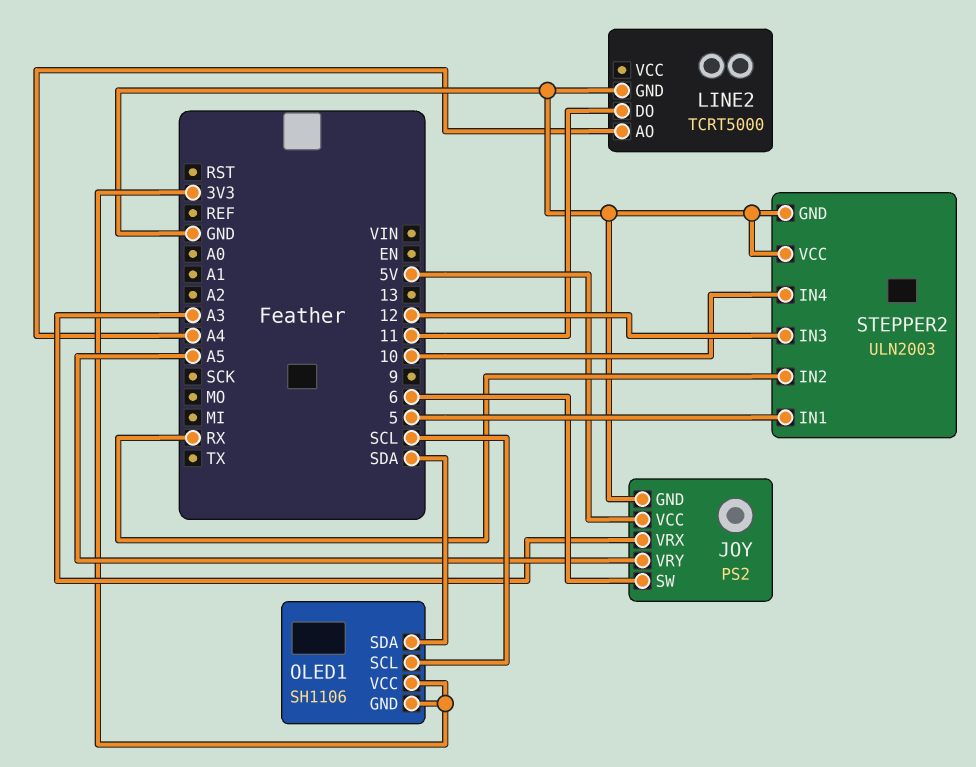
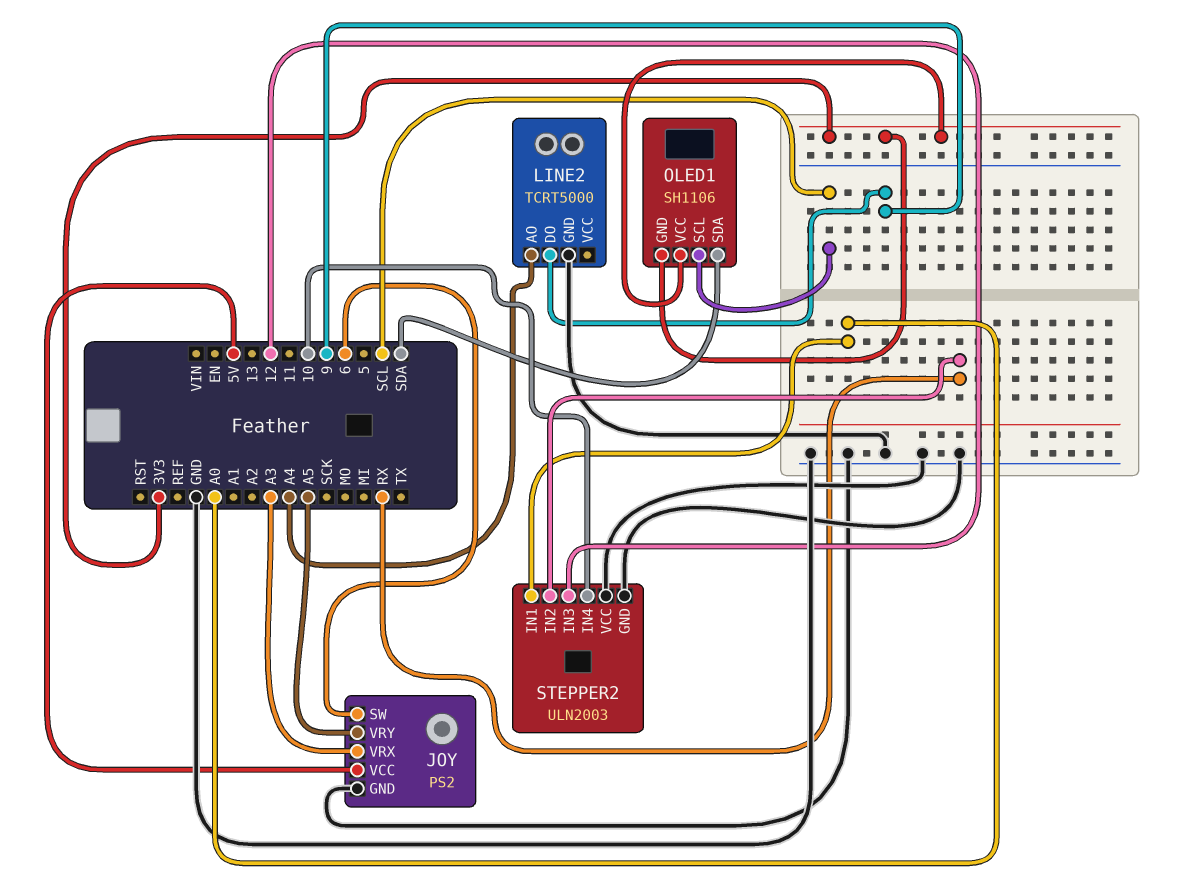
LINE2 pin DO: 11 -> 9
STEPPER2 pin IN1: 5 -> A0

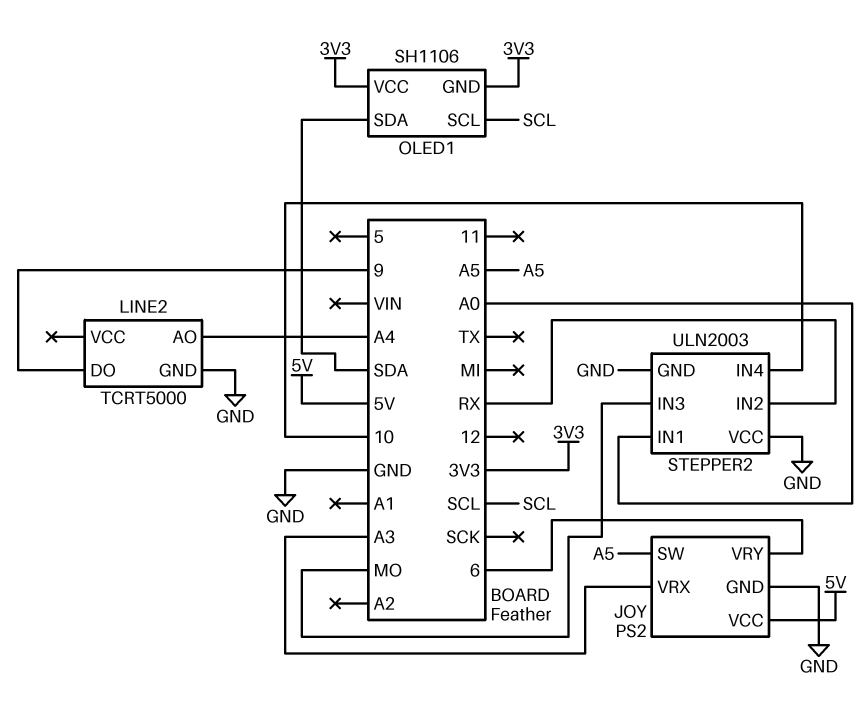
JOY pin SW: 6 -> A5
JOY pin VRY: A5 -> 6
STEPPER2 pin IN3: 12 -> MO

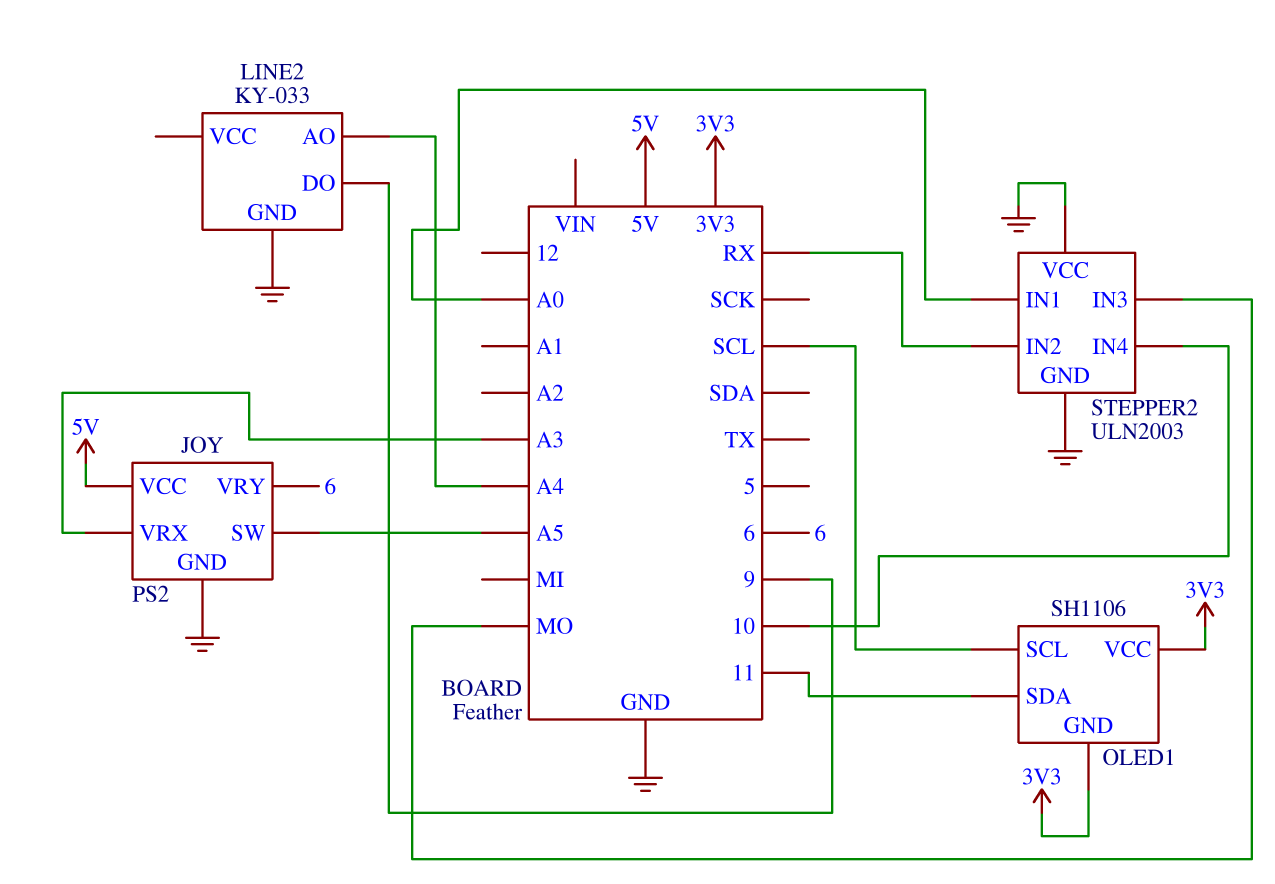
LINE2: TCRT5000 -> KY-033
OLED1 pin SDA: SDA -> 11

